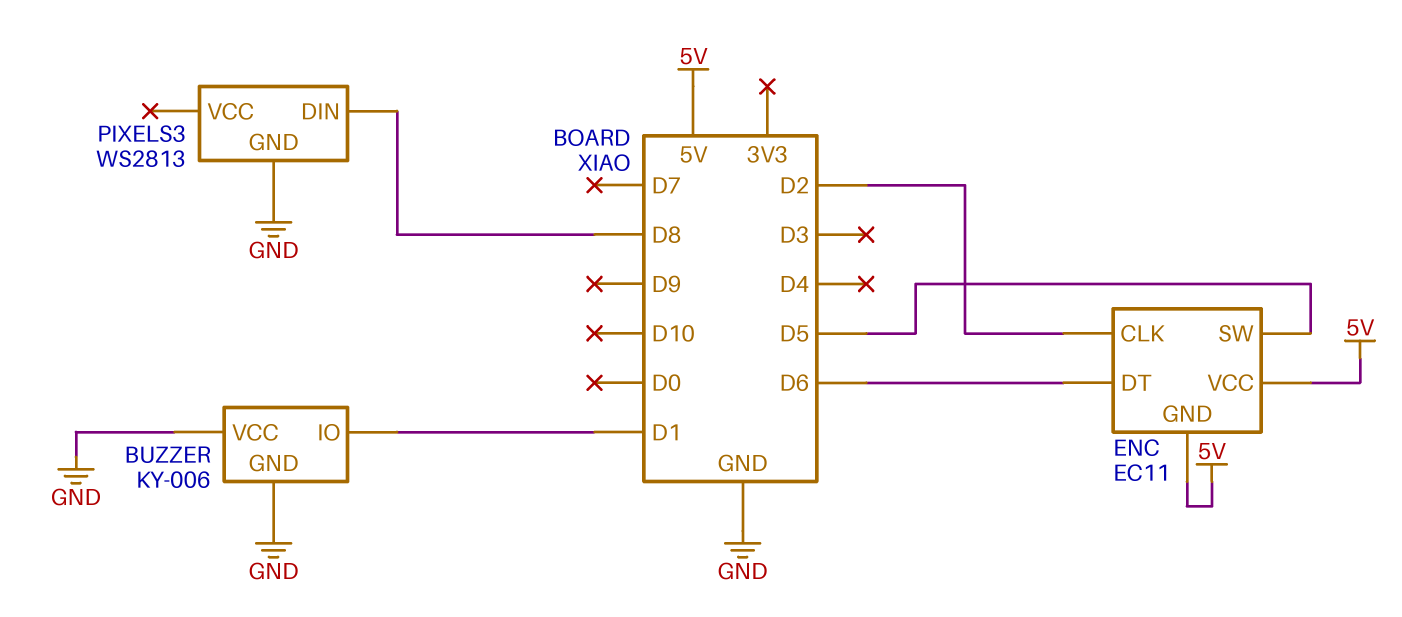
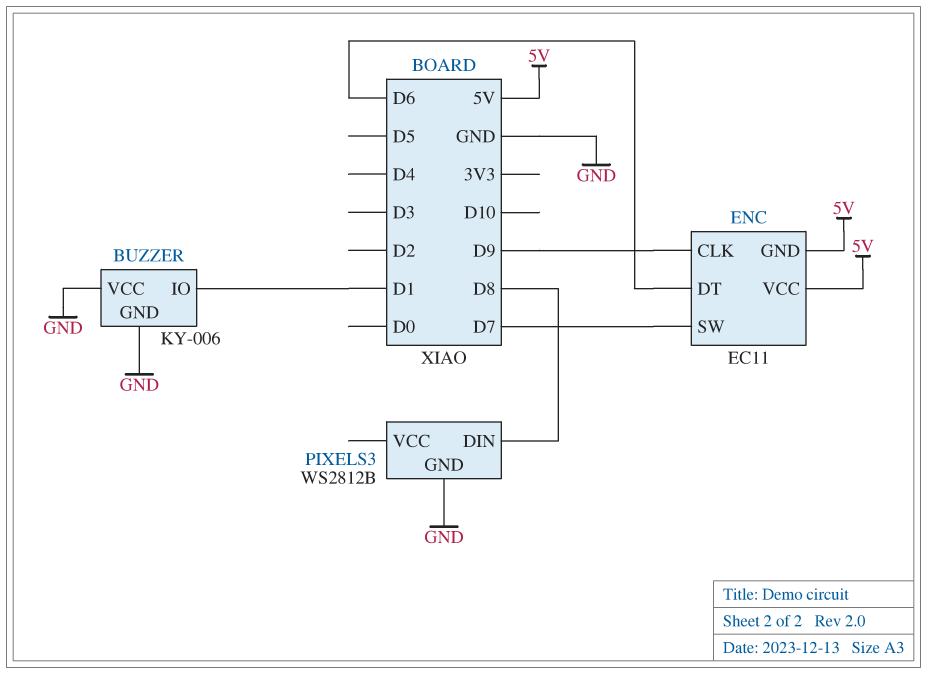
ENC pin CLK: D2 -> D9
ENC pin SW: D5 -> D7
PIXELS3: WS2813 -> WS2812B

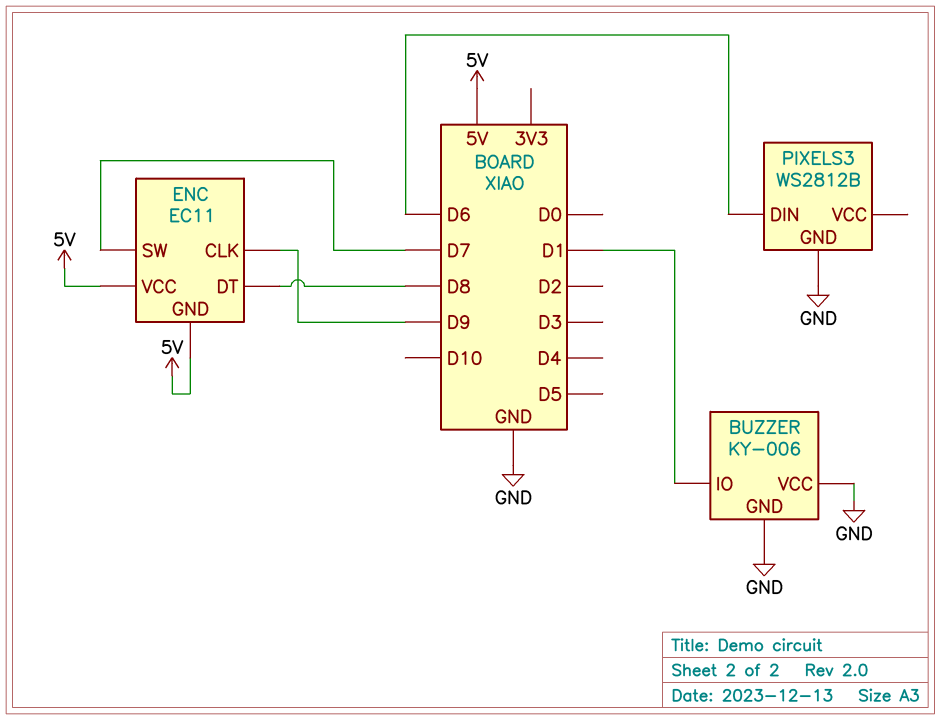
ENC pin DT: D6 -> D8
PIXELS3 pin DIN: D8 -> D6

